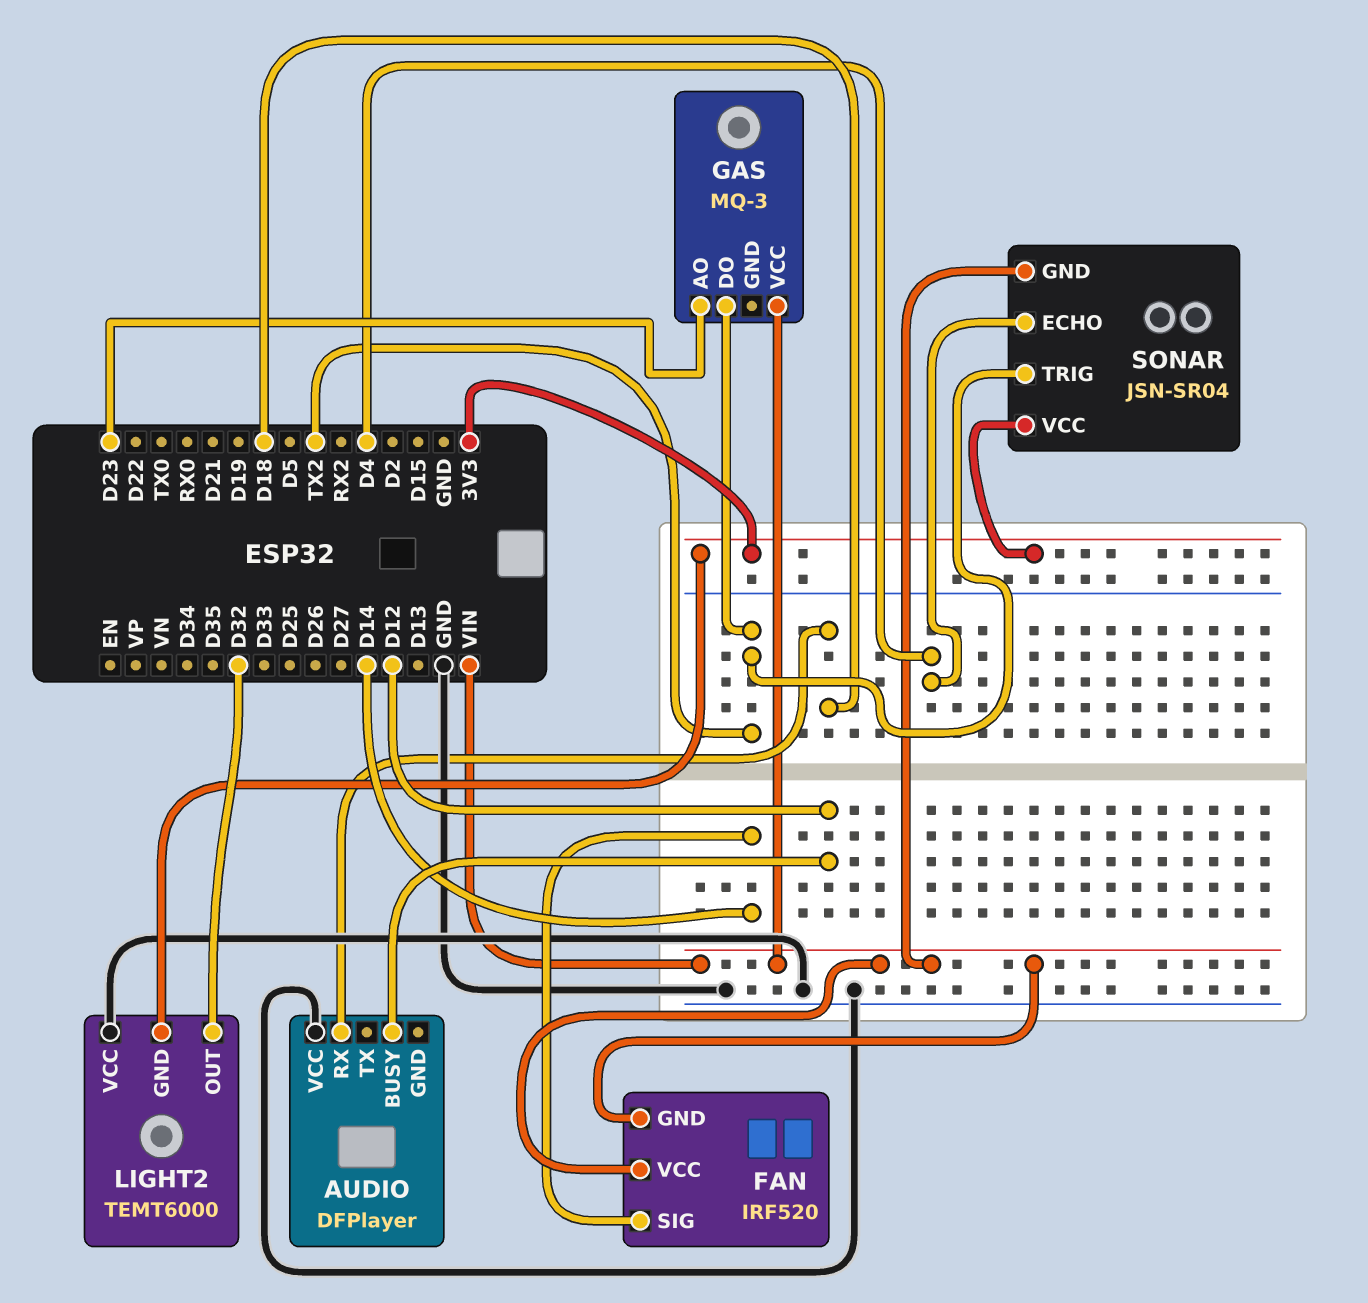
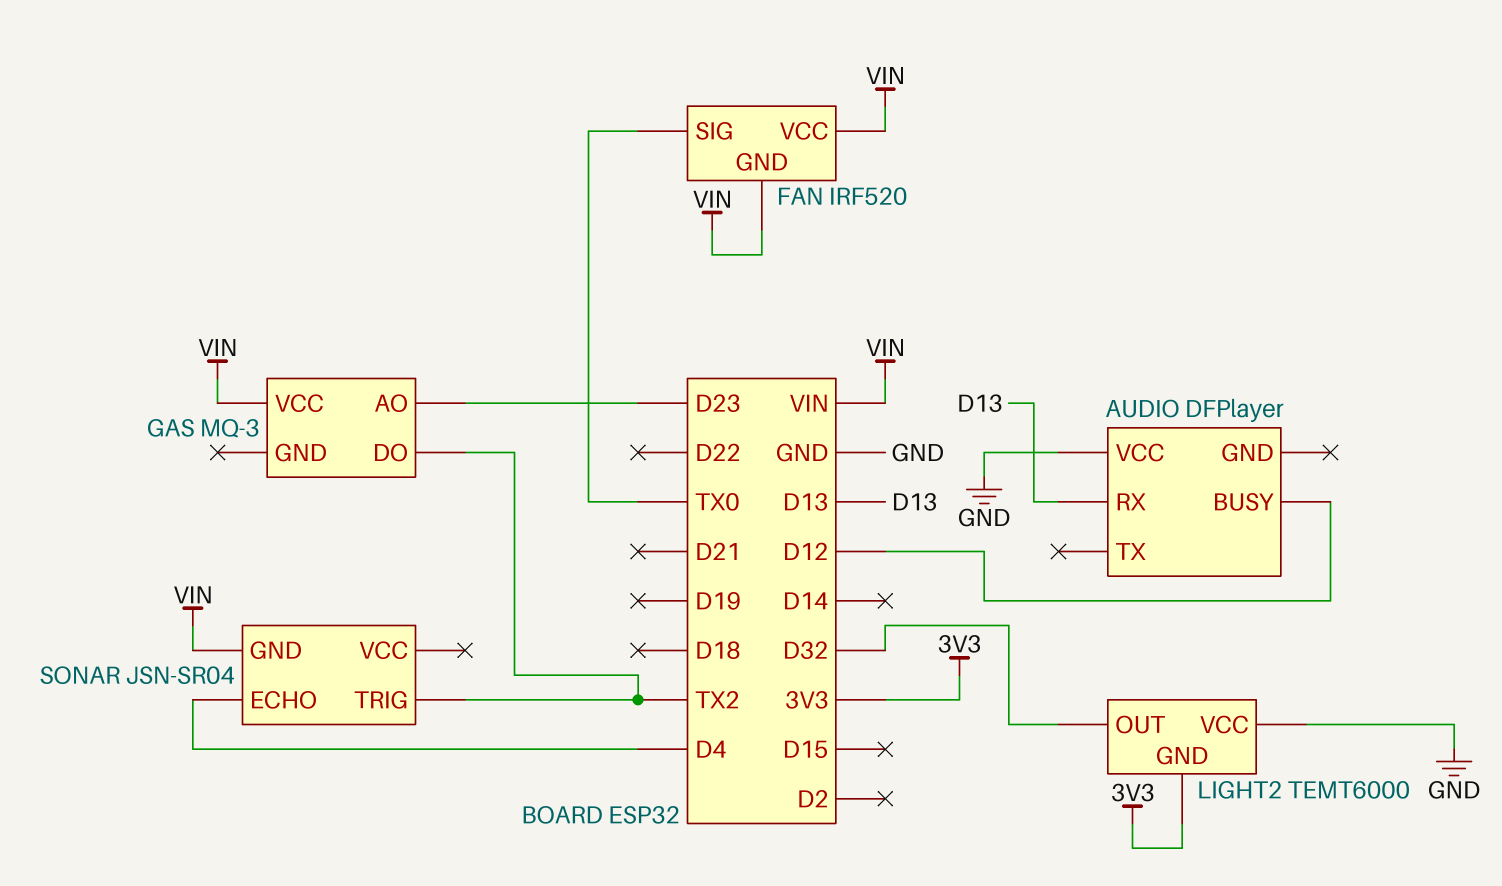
AUDIO pin RX: D18 -> D13
FAN pin SIG: D14 -> TX0
SONAR pin VCC: 3V3 -> none

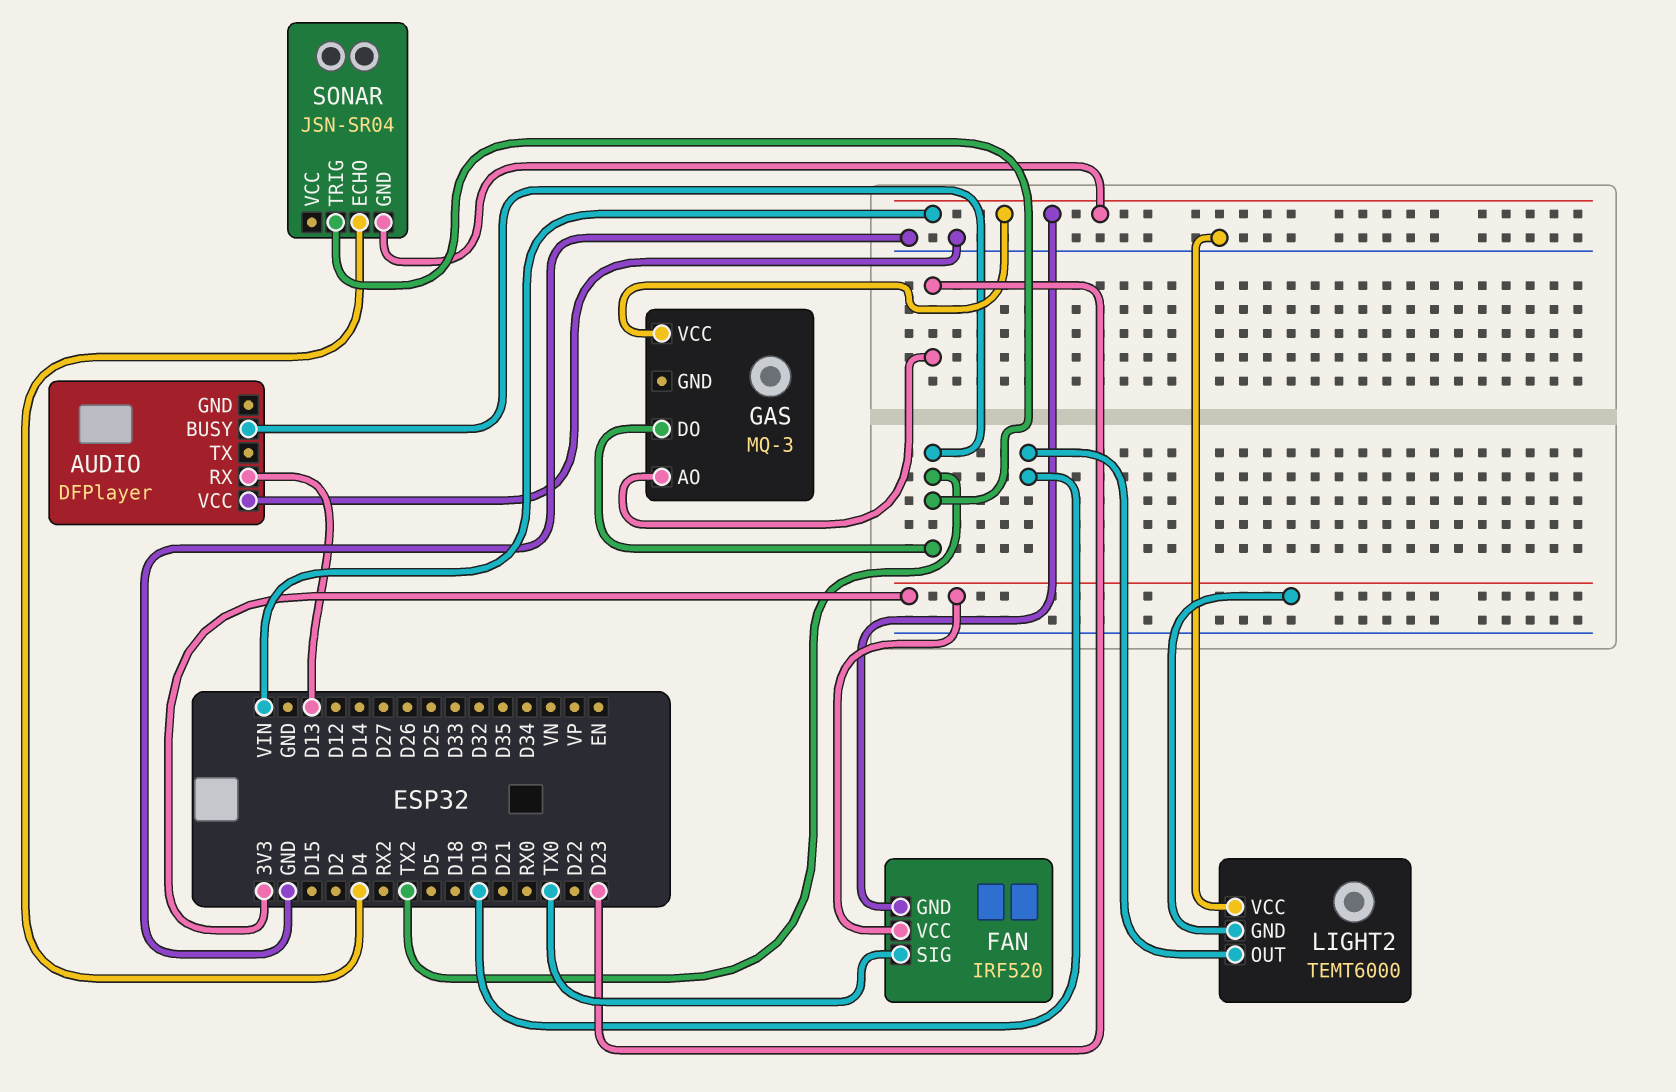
AUDIO pin BUSY: D12 -> TX2
FAN pin VCC: VIN -> 3V3
LIGHT2 pin OUT: D32 -> D19

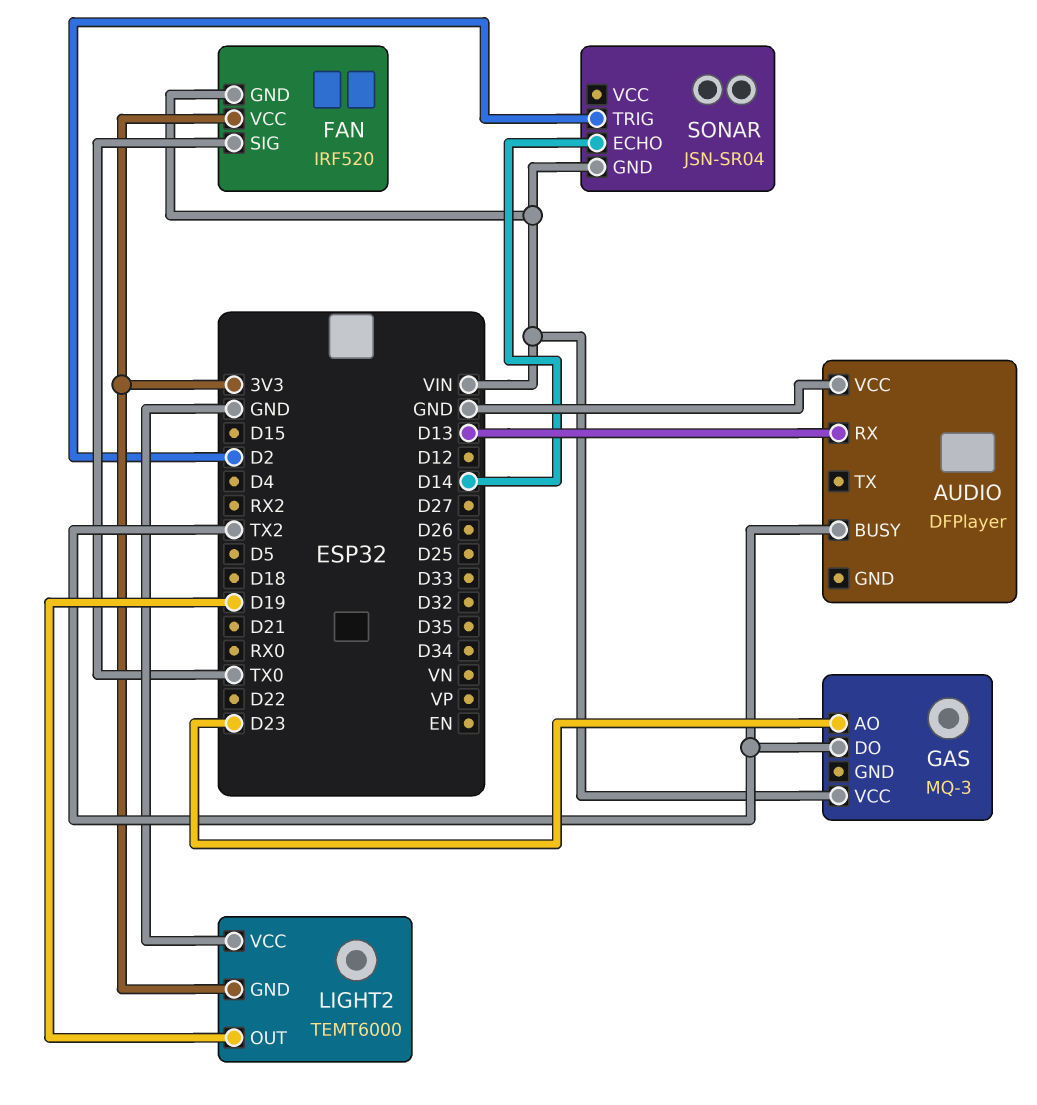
SONAR pin ECHO: D4 -> D14
SONAR pin TRIG: TX2 -> D2

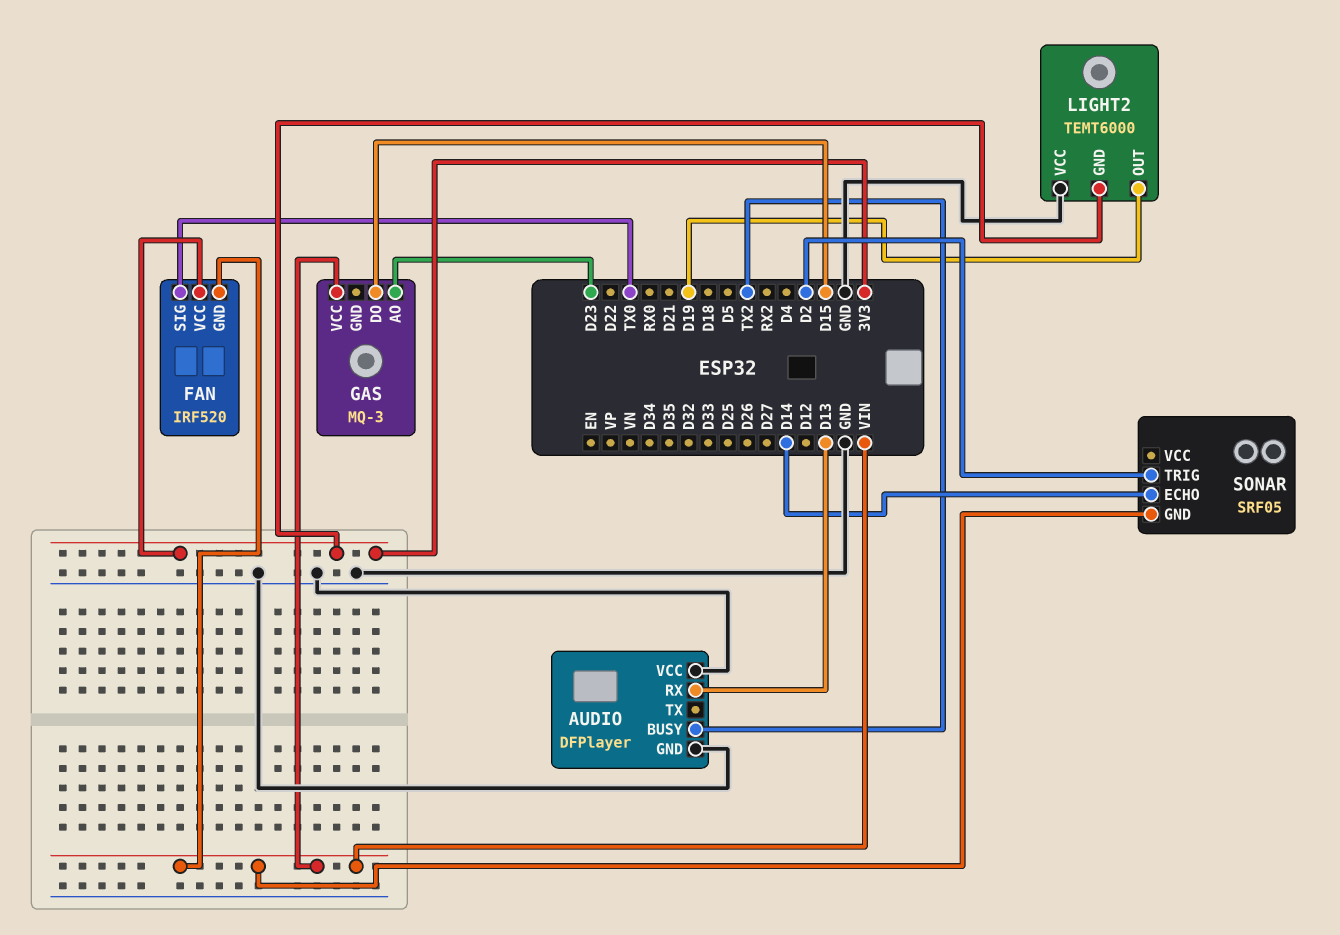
AUDIO pin GND: none -> GND
GAS pin DO: TX2 -> D15
SONAR: JSN-SR04 -> SRF05

